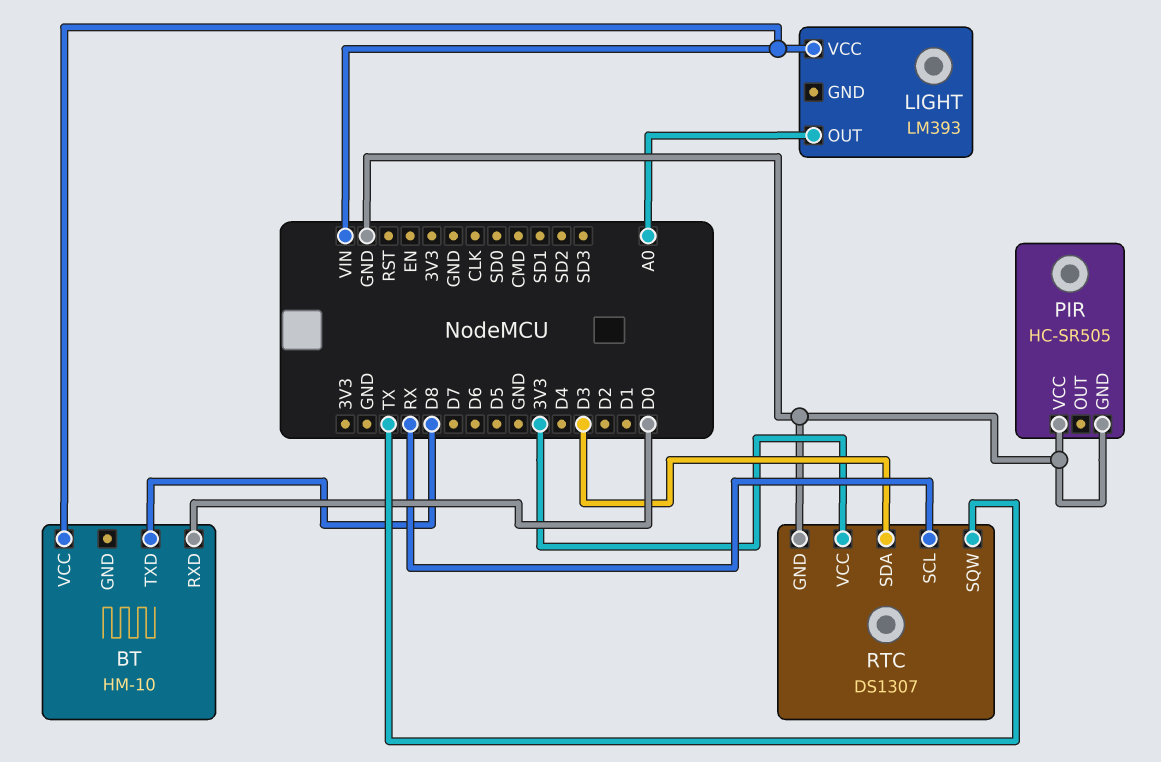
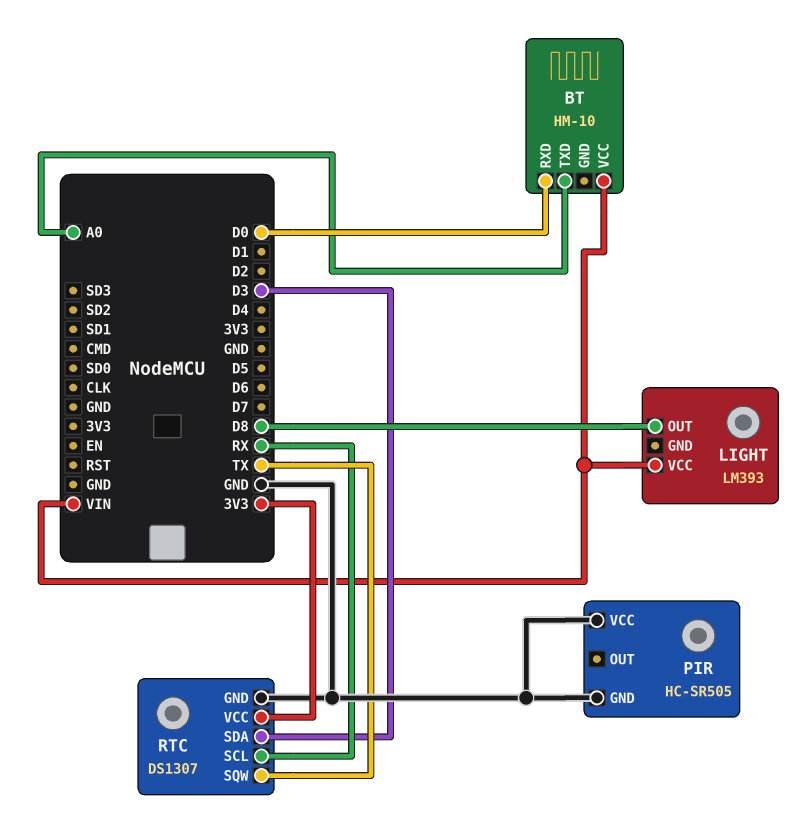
BT pin TXD: D8 -> A0
LIGHT pin OUT: A0 -> D8

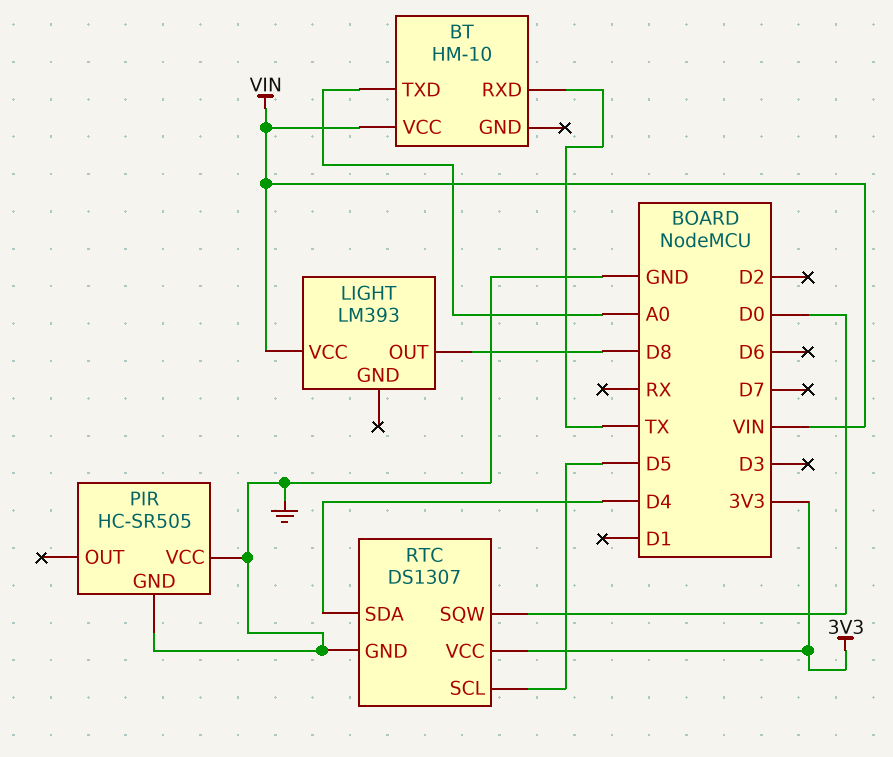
BT pin RXD: D0 -> TX
RTC pin SCL: RX -> D5
RTC pin SDA: D3 -> D4
RTC pin SQW: TX -> D0

